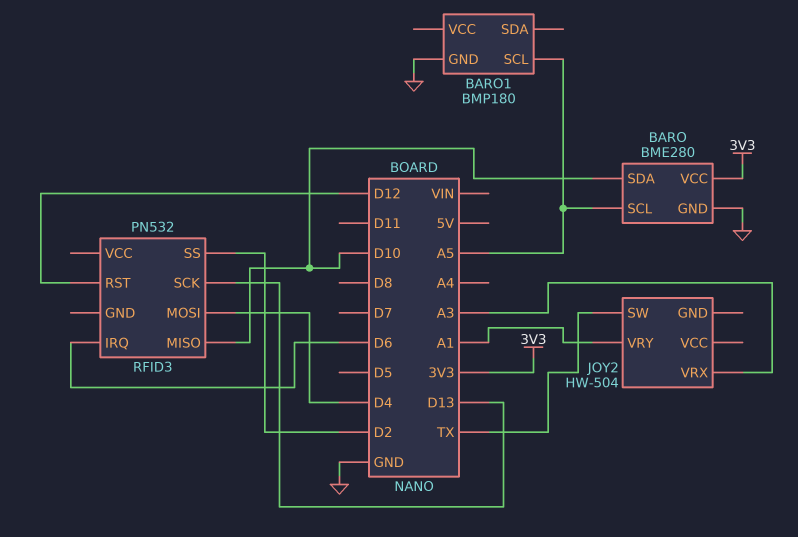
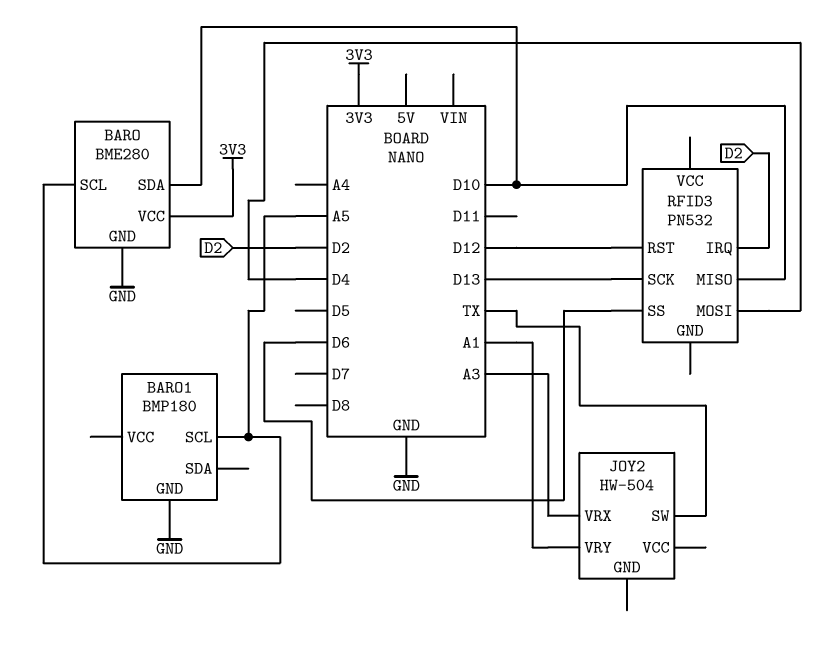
RFID3 pin IRQ: D6 -> D2
RFID3 pin SS: D2 -> D6

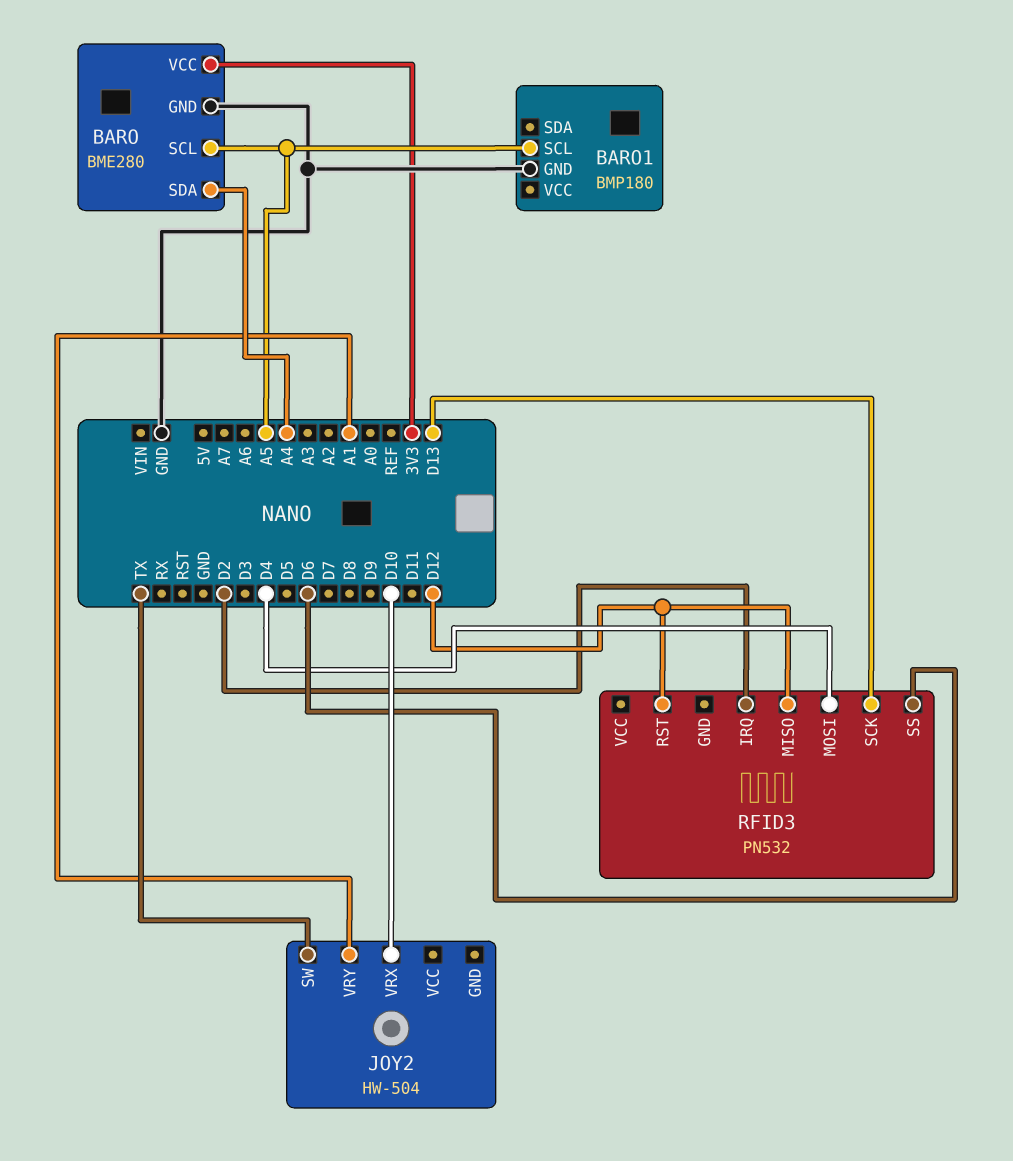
BARO pin SDA: D10 -> A4
JOY2 pin VRX: A3 -> D10
RFID3 pin MISO: D10 -> D12

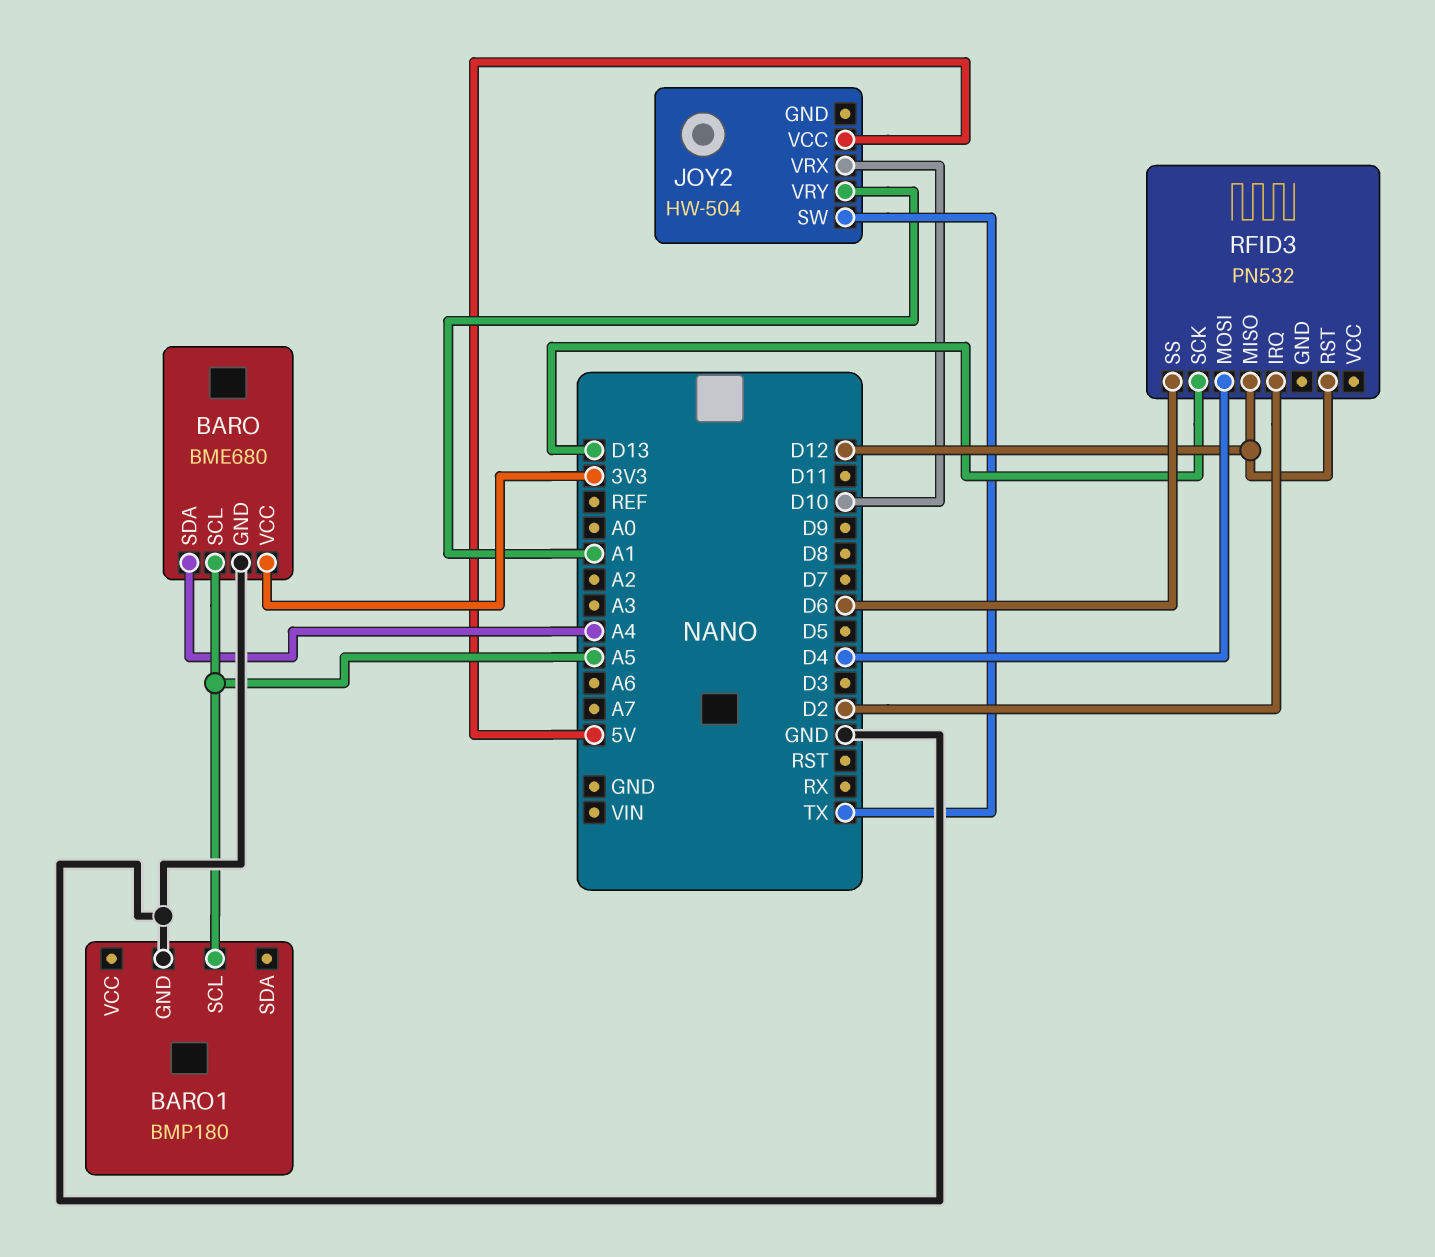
BARO: BME280 -> BME680
JOY2 pin VCC: none -> 5V

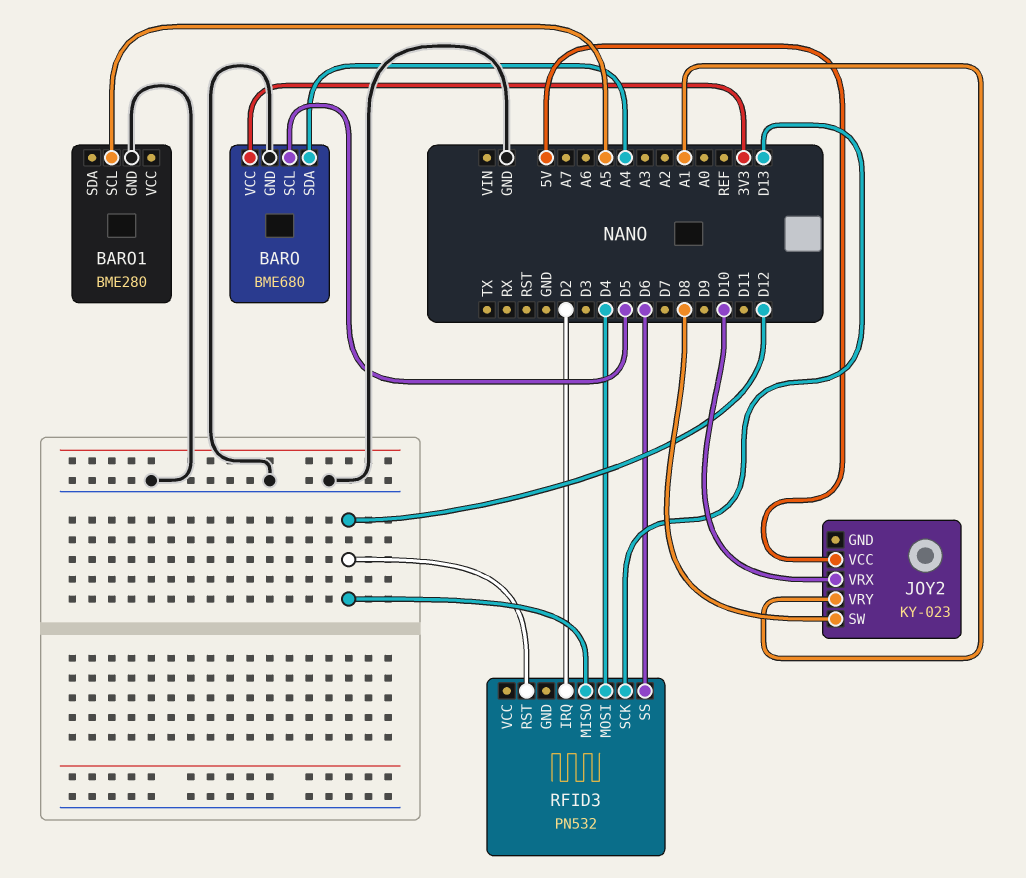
BARO pin SCL: A5 -> D5
BARO1: BMP180 -> BME280
JOY2: HW-504 -> KY-023
JOY2 pin SW: TX -> D8

